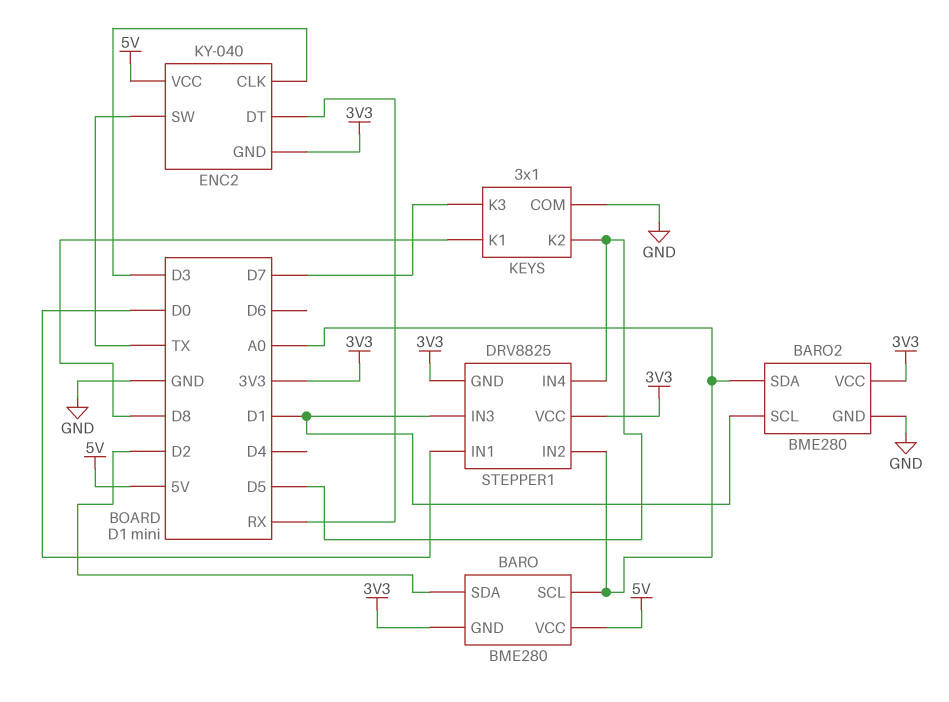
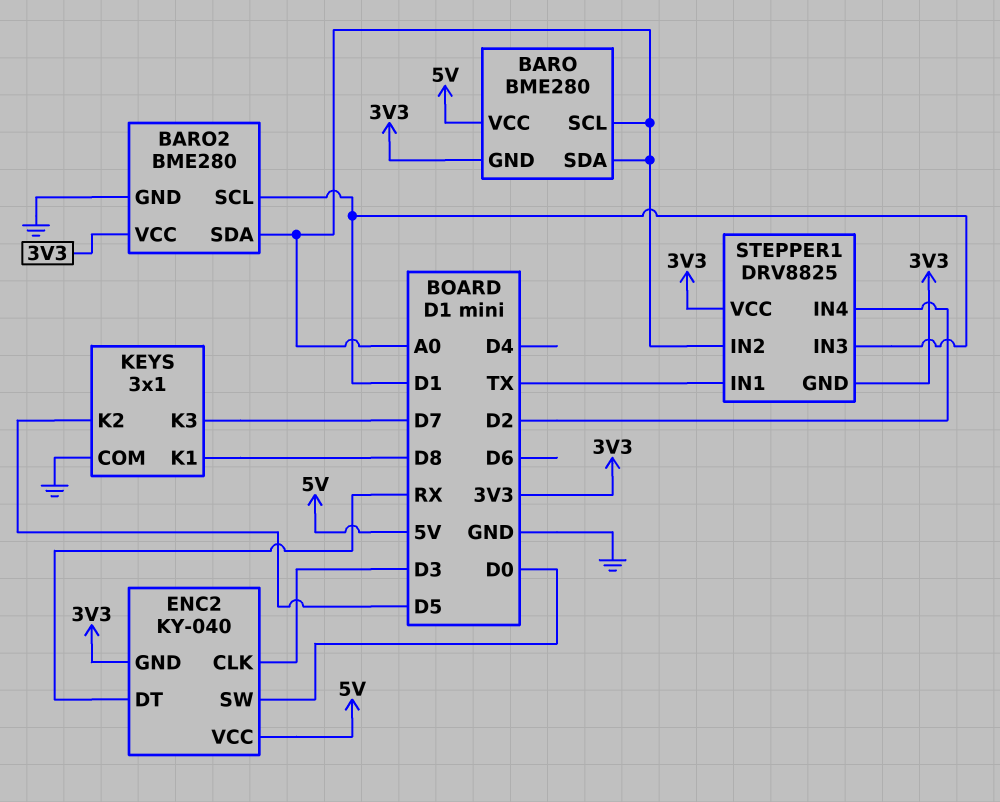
BARO pin SDA: D2 -> A0
ENC2 pin SW: TX -> D0
STEPPER1 pin IN1: D0 -> TX
STEPPER1 pin IN4: D5 -> D2

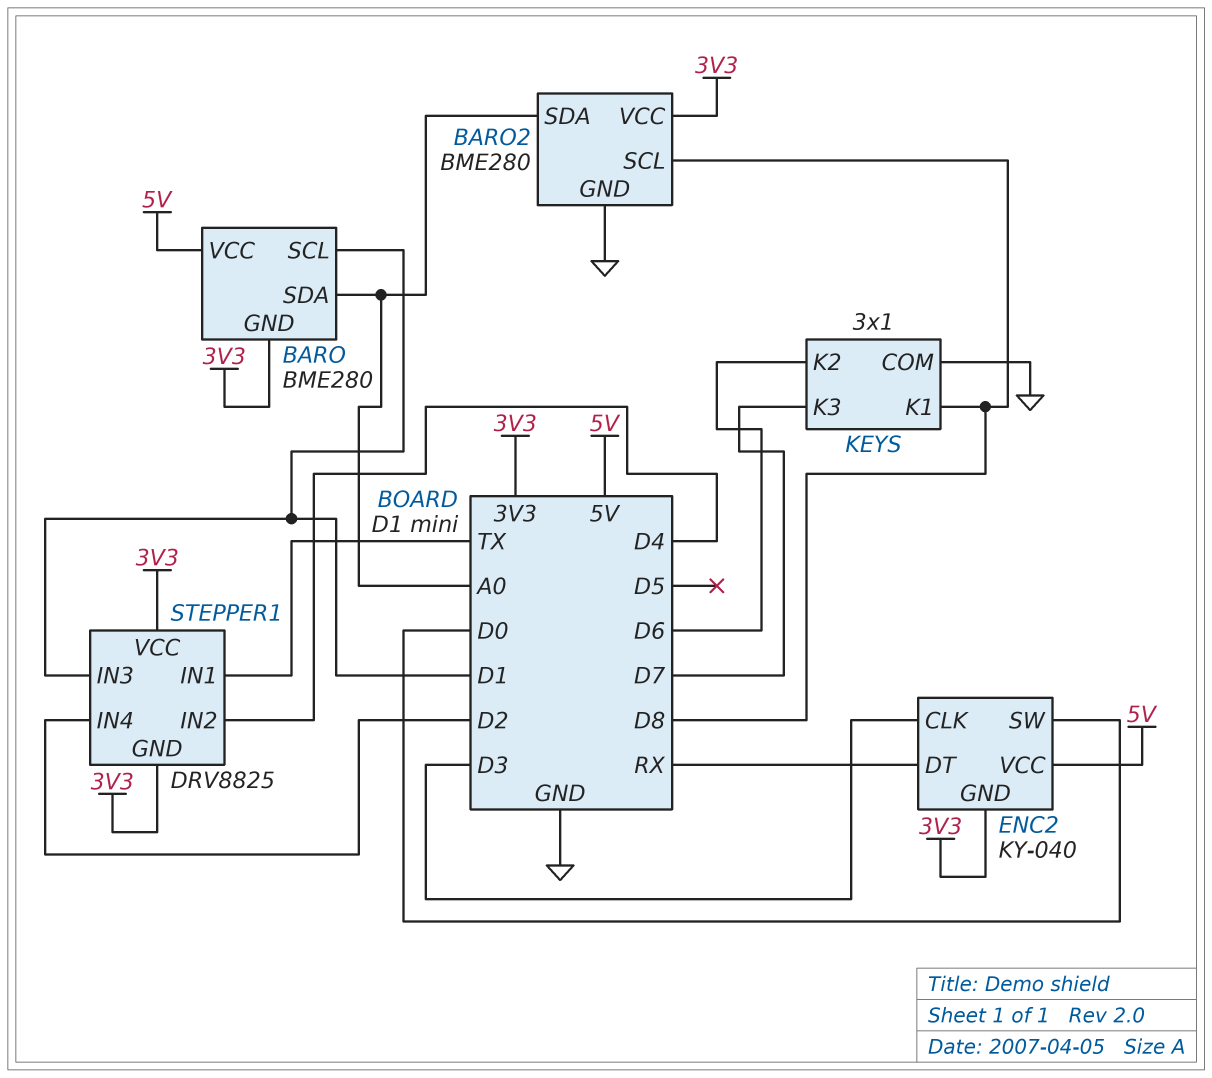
BARO pin SCL: A0 -> D1
BARO2 pin SCL: D1 -> D8
KEYS pin K2: D5 -> D6
STEPPER1 pin IN2: A0 -> D4

